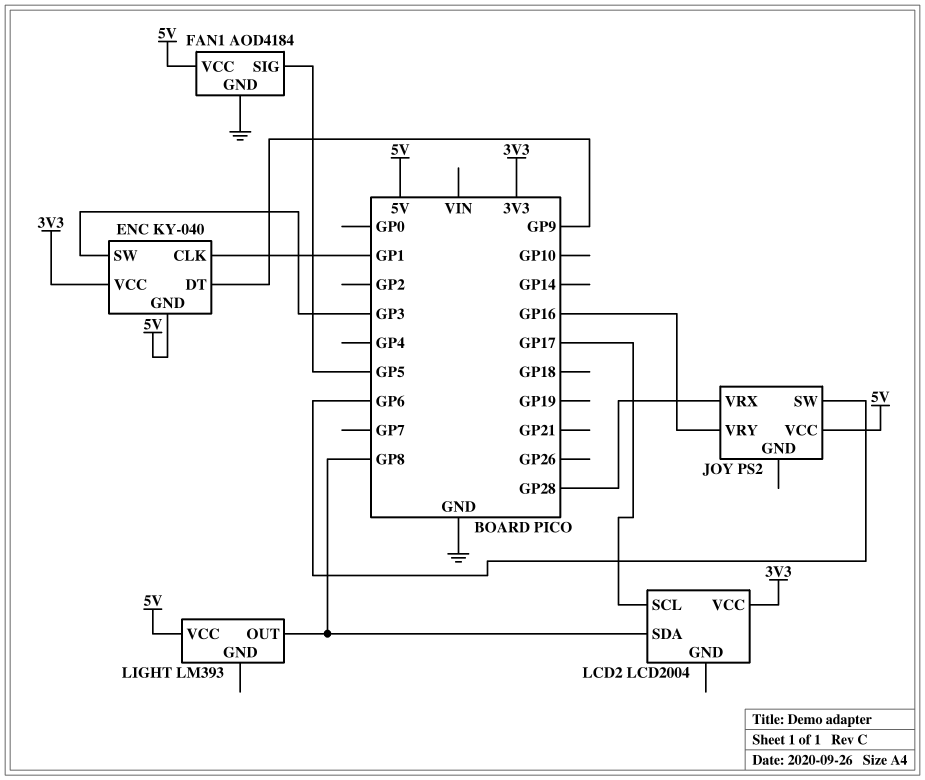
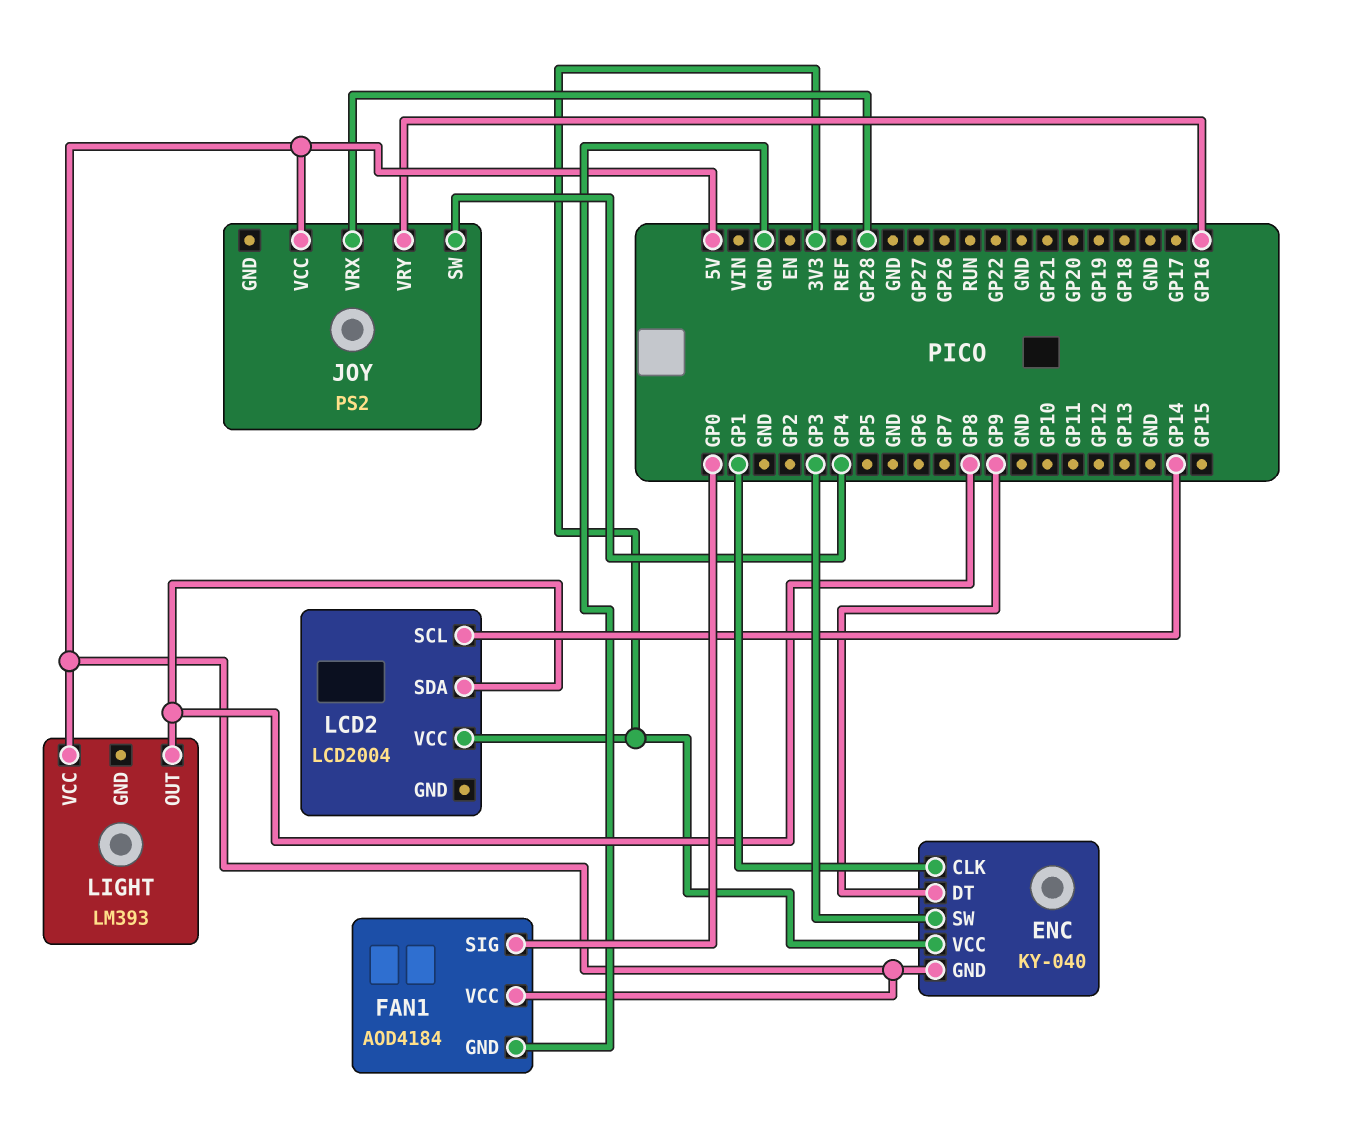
FAN1 pin SIG: GP5 -> GP0
JOY pin SW: GP6 -> GP4
LCD2 pin SCL: GP17 -> GP14

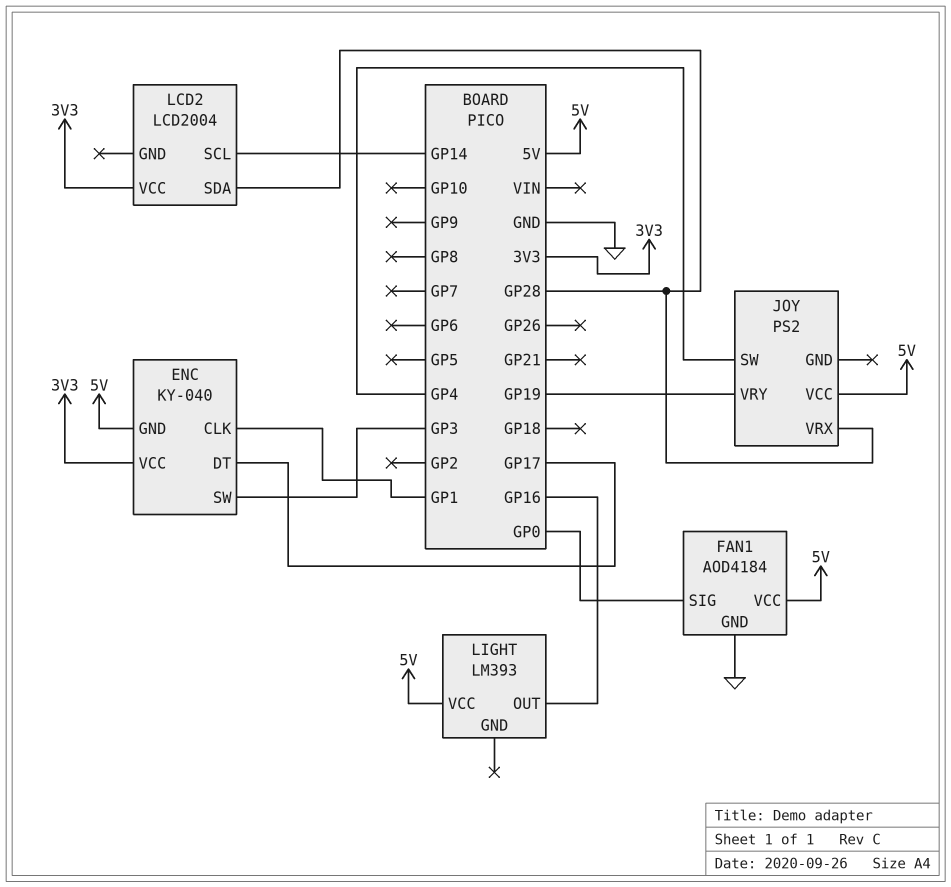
ENC pin DT: GP9 -> GP17
JOY pin VRY: GP16 -> GP19
LCD2 pin SDA: GP8 -> GP28
LIGHT pin OUT: GP8 -> GP16

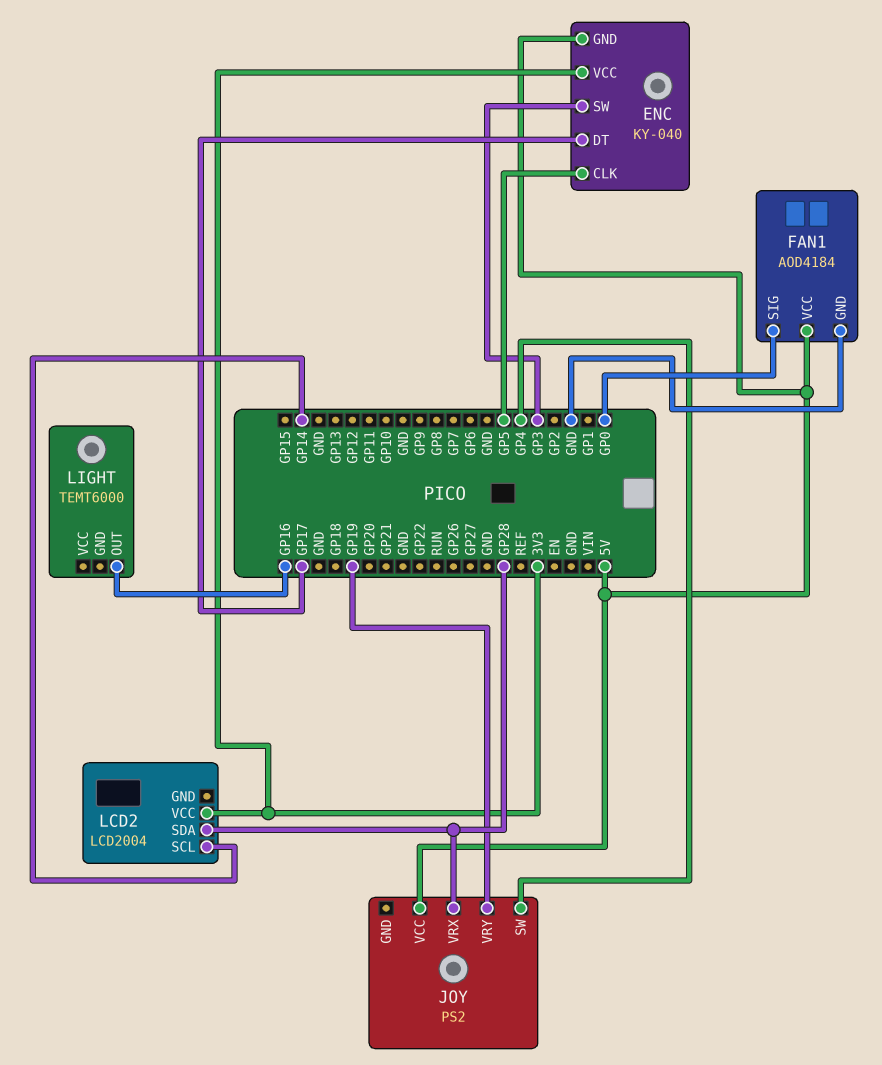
ENC pin CLK: GP1 -> GP5
LIGHT: LM393 -> TEMT6000
LIGHT pin VCC: 5V -> none

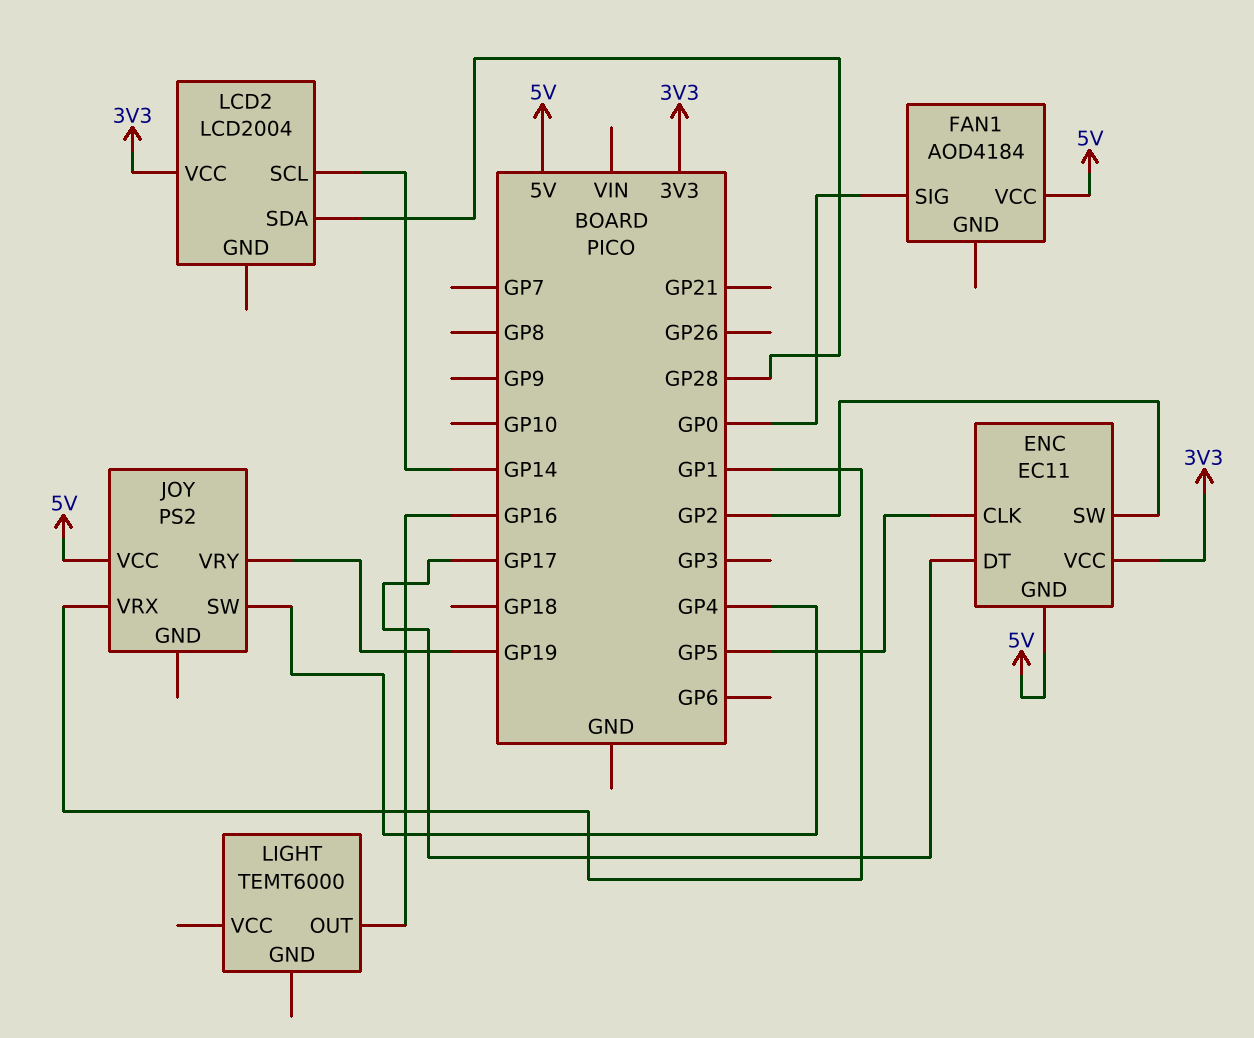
ENC: KY-040 -> EC11
ENC pin SW: GP3 -> GP2
FAN1 pin GND: GND -> none
JOY pin VRX: GP28 -> GP1

